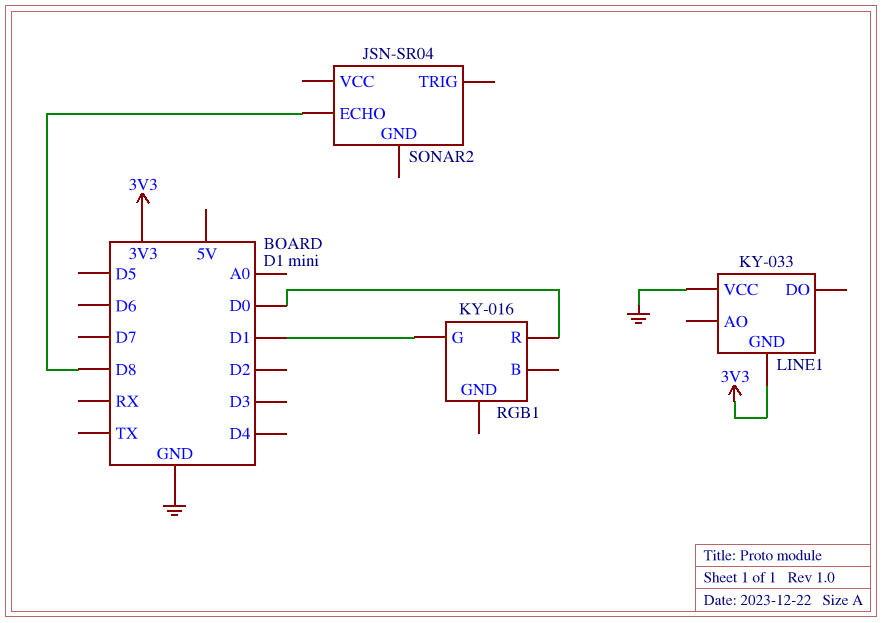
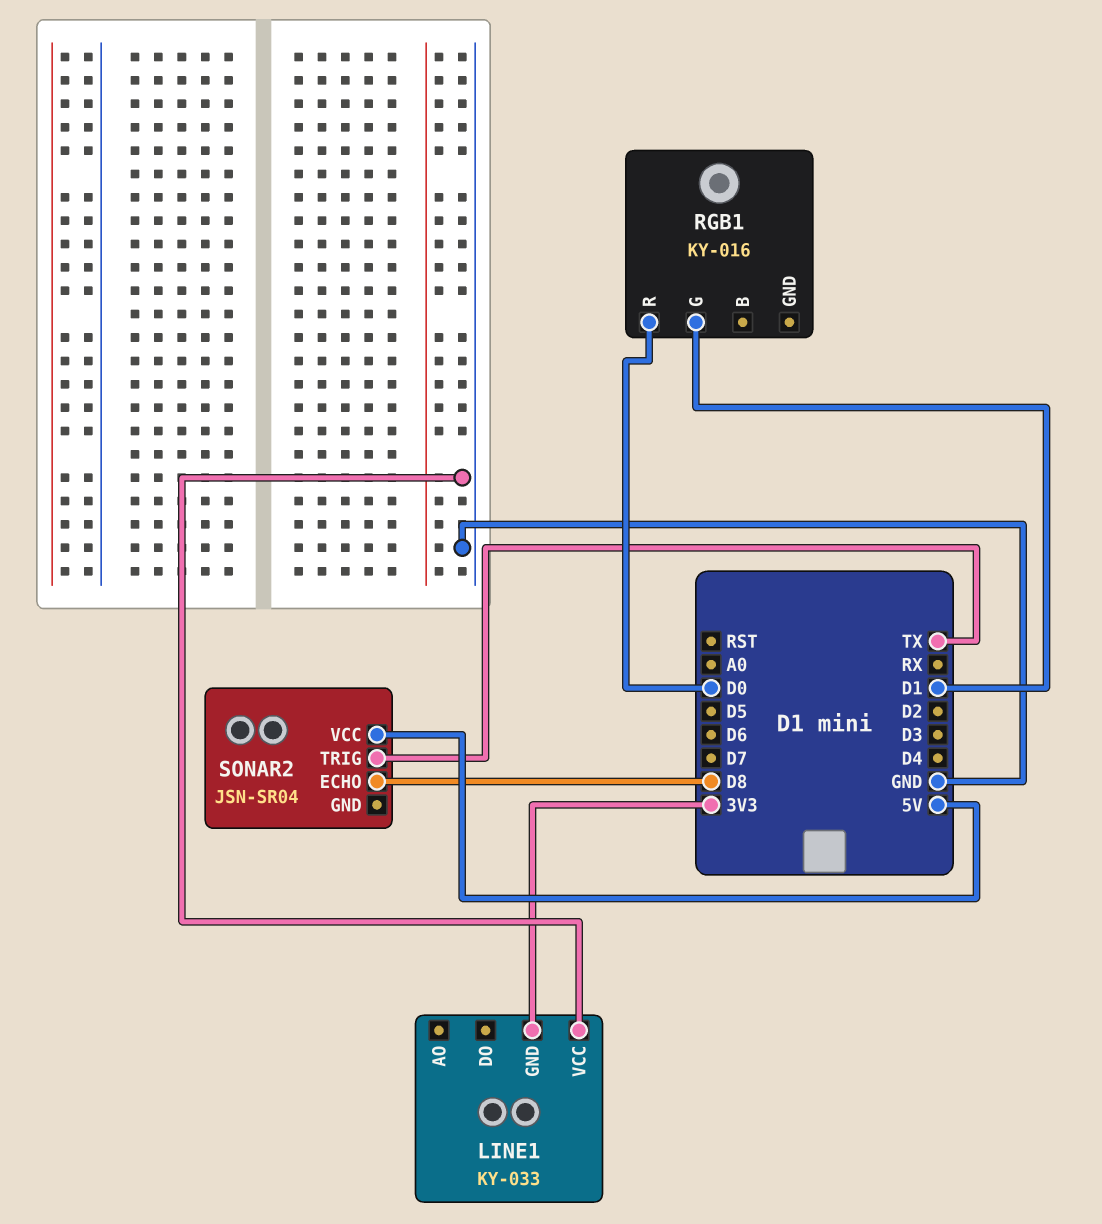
SONAR2 pin TRIG: none -> TX
SONAR2 pin VCC: none -> 5V

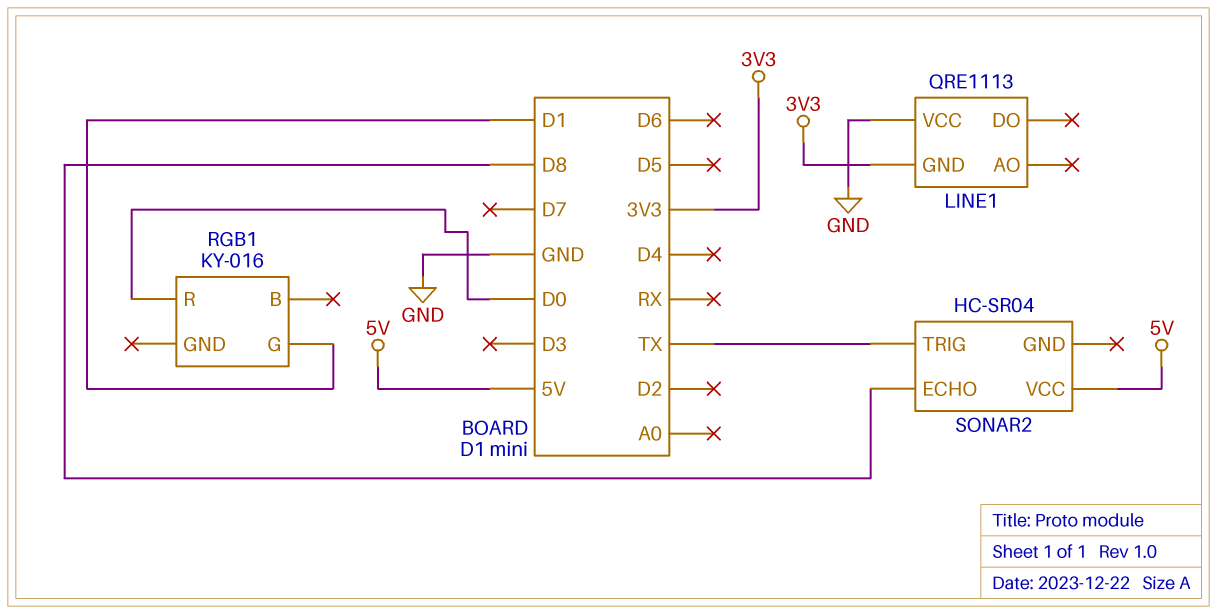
LINE1: KY-033 -> QRE1113
SONAR2: JSN-SR04 -> HC-SR04

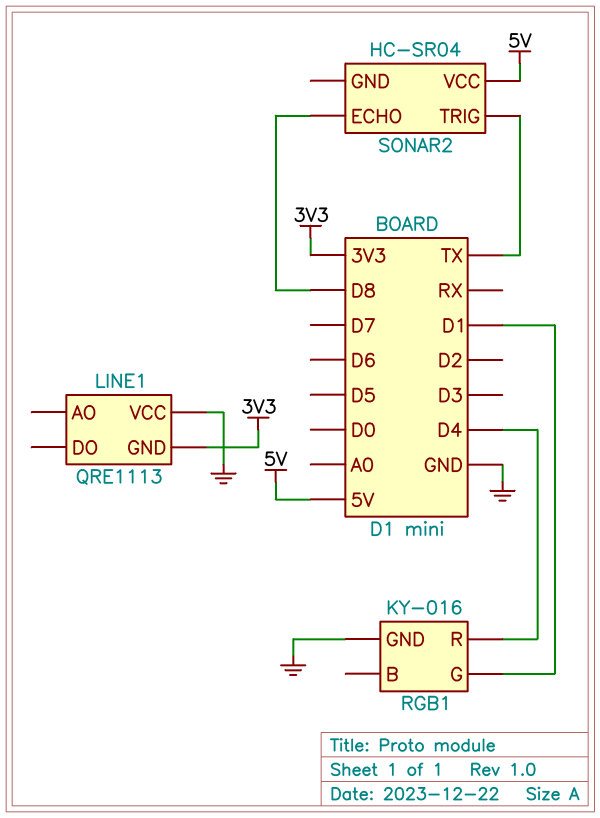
RGB1 pin GND: none -> GND
RGB1 pin R: D0 -> D4

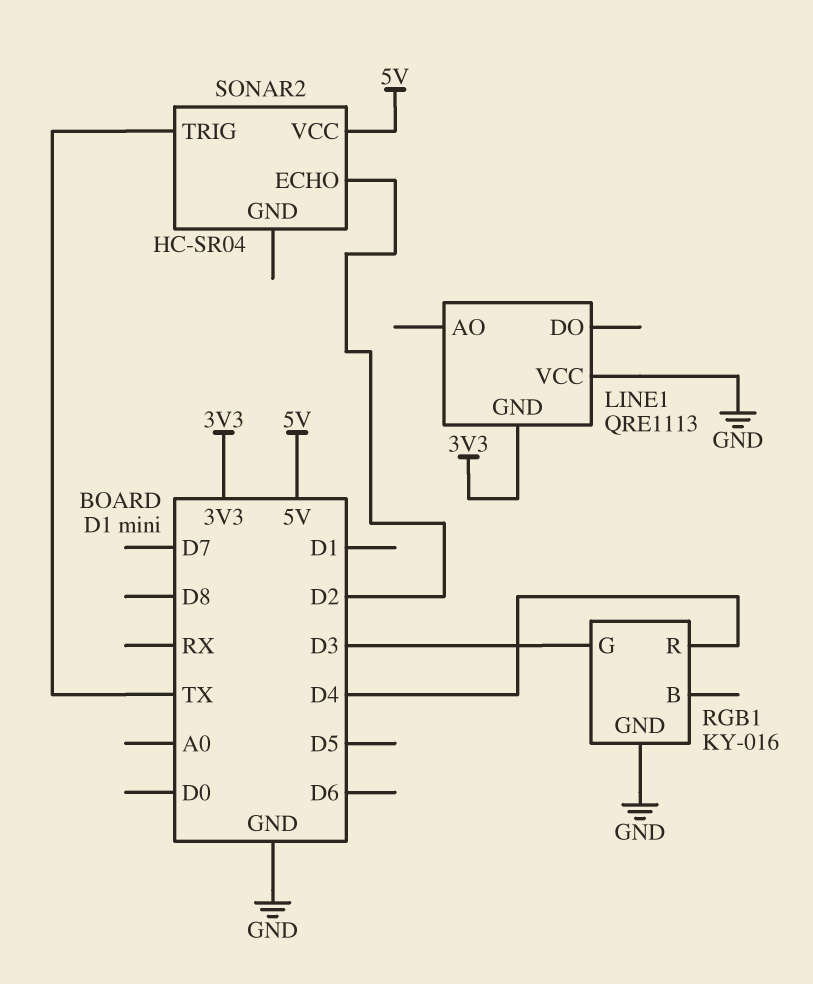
RGB1 pin G: D1 -> D3
SONAR2 pin ECHO: D8 -> D2

